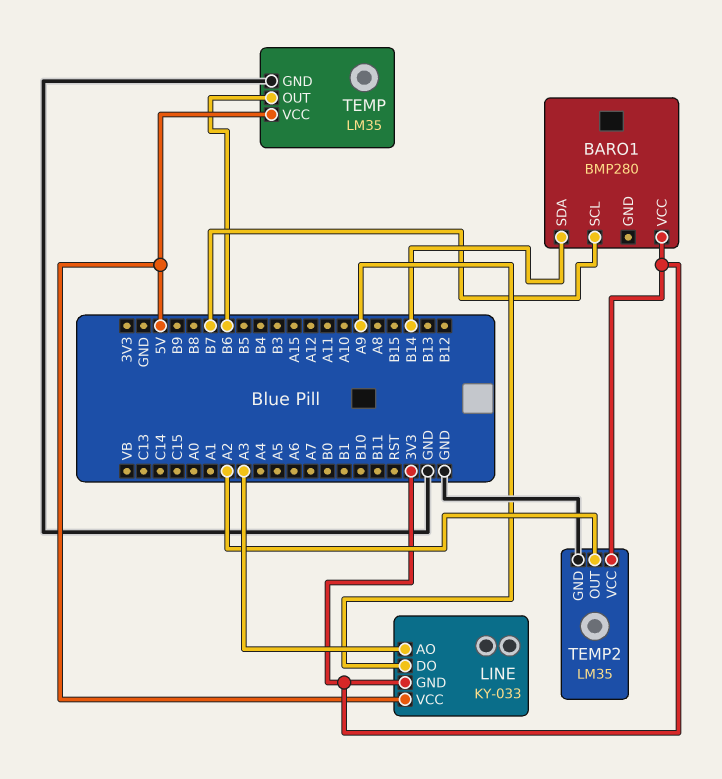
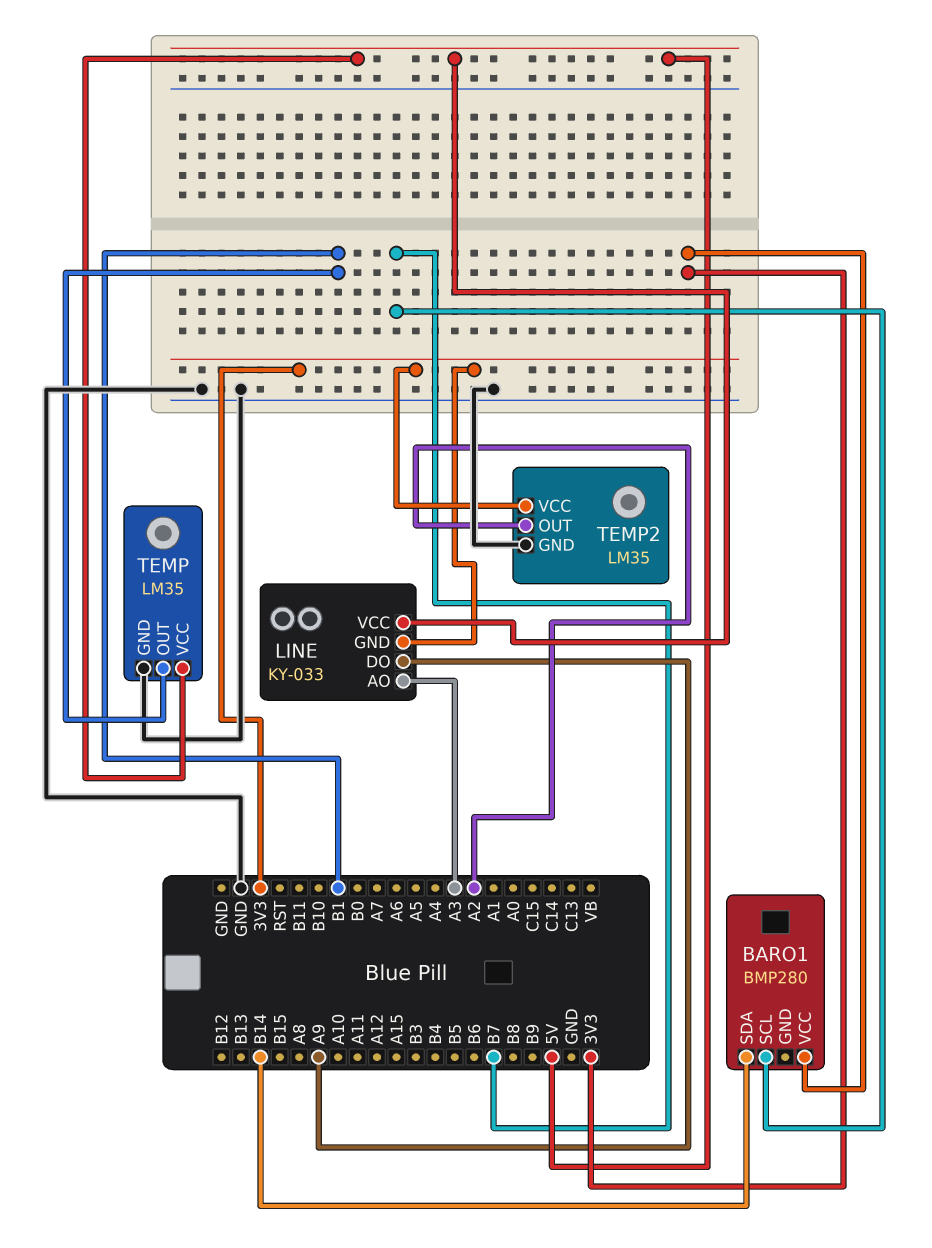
TEMP pin OUT: B6 -> B1

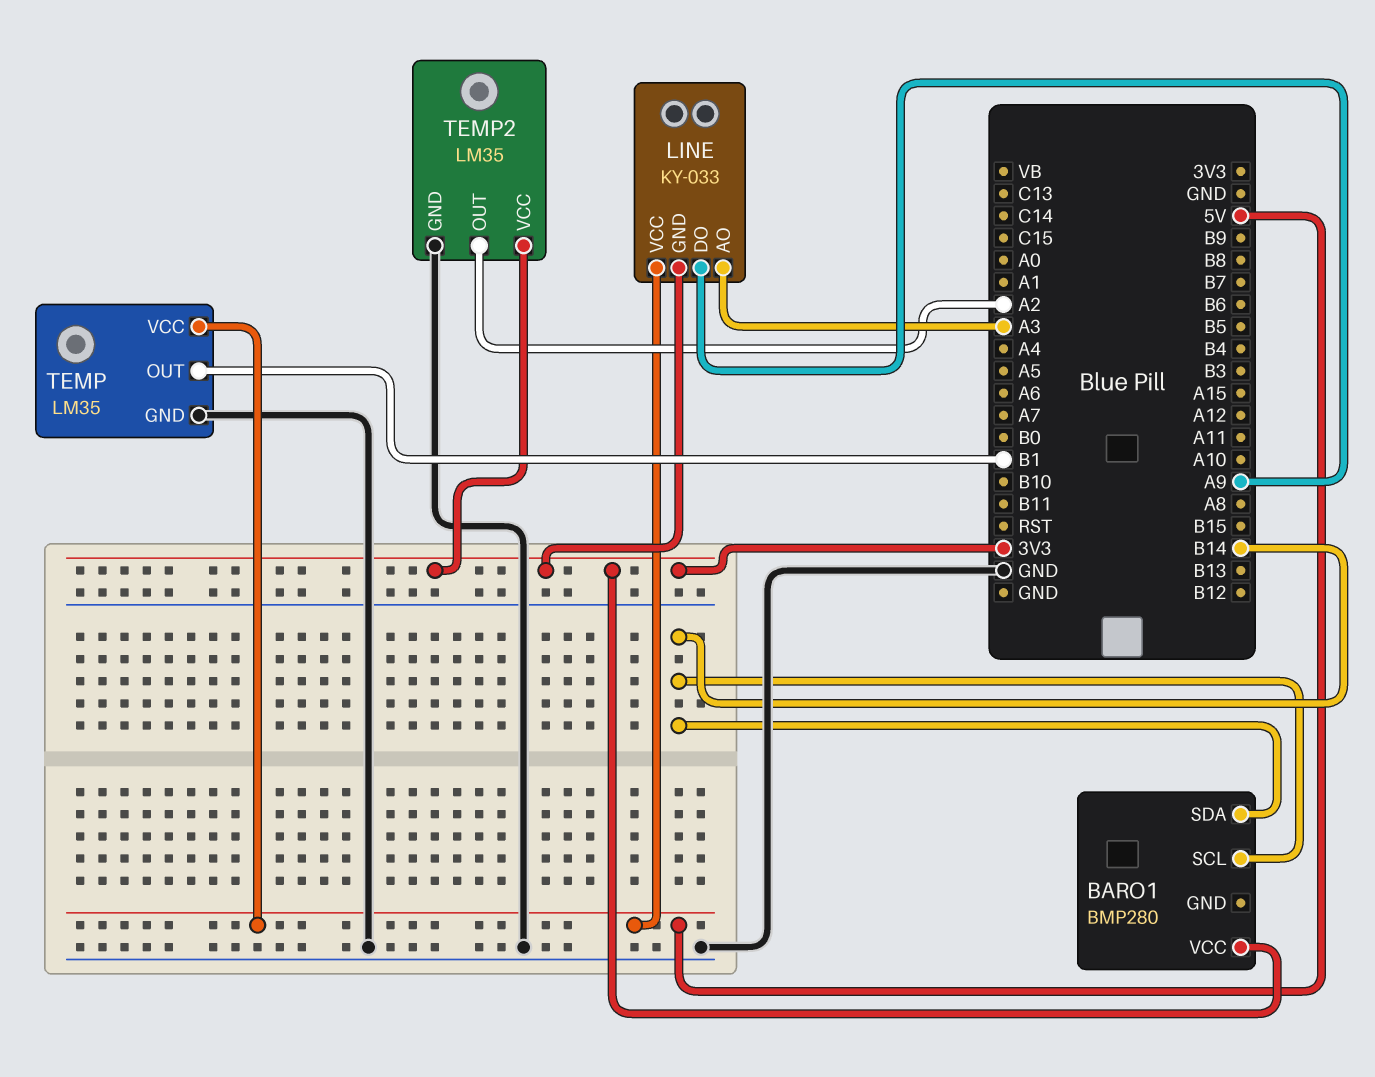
BARO1 pin SCL: B7 -> B14

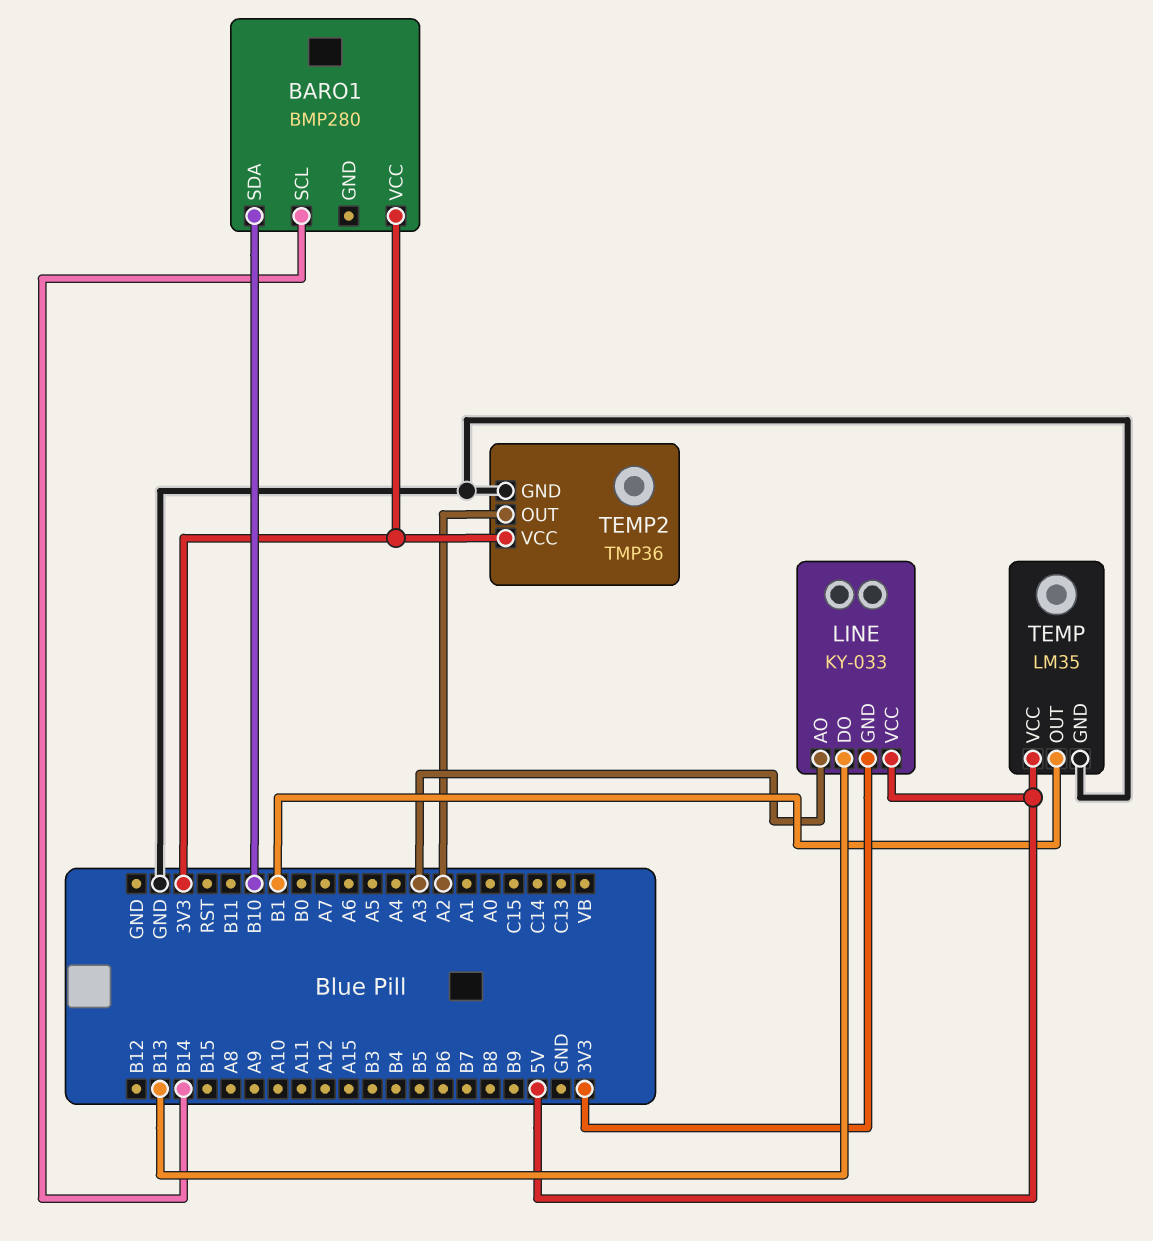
BARO1 pin SDA: B14 -> B10
LINE pin DO: A9 -> B13
TEMP2: LM35 -> TMP36

